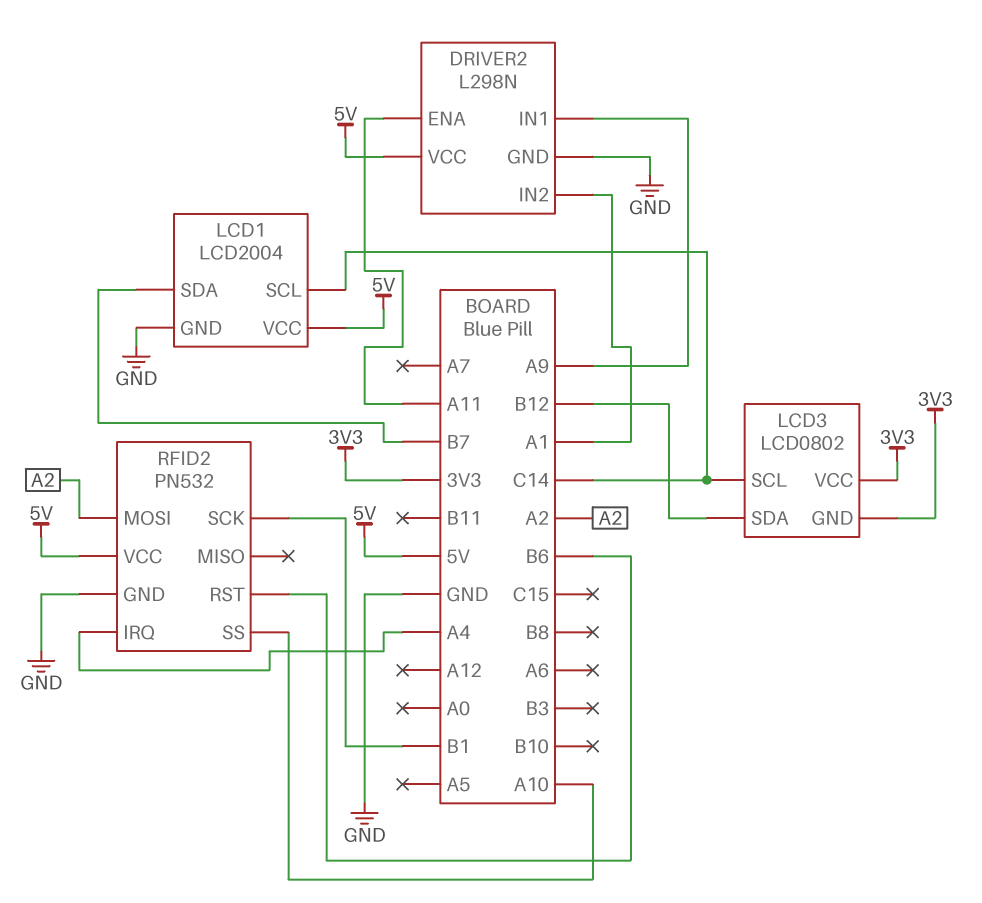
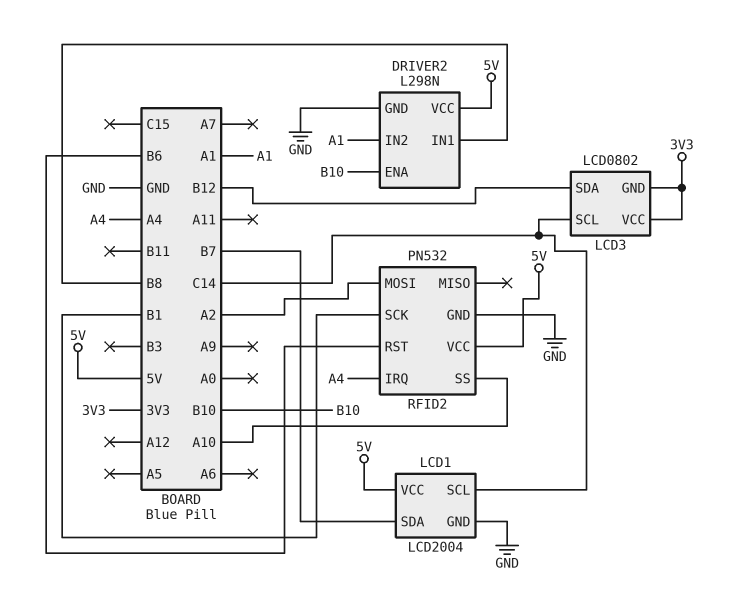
DRIVER2 pin ENA: A11 -> B10
DRIVER2 pin IN1: A9 -> B8

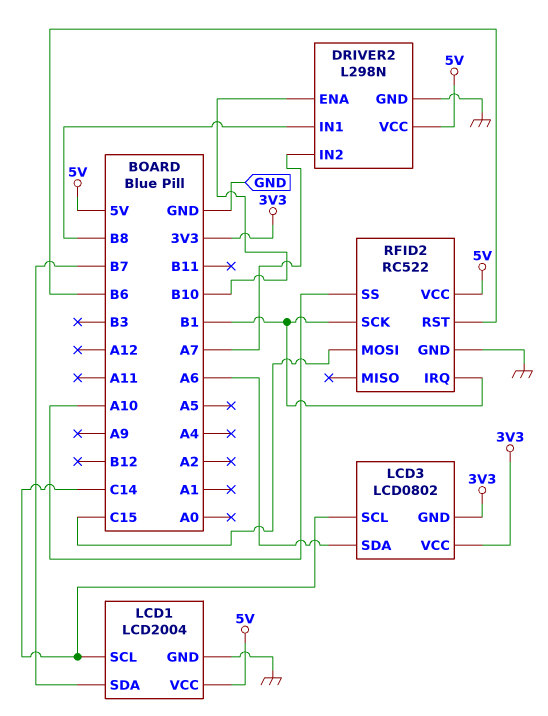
DRIVER2 pin IN2: A1 -> A7
LCD3 pin SDA: B12 -> A6
RFID2: PN532 -> RC522
RFID2 pin IRQ: A4 -> B1
RFID2 pin MOSI: A2 -> C15

